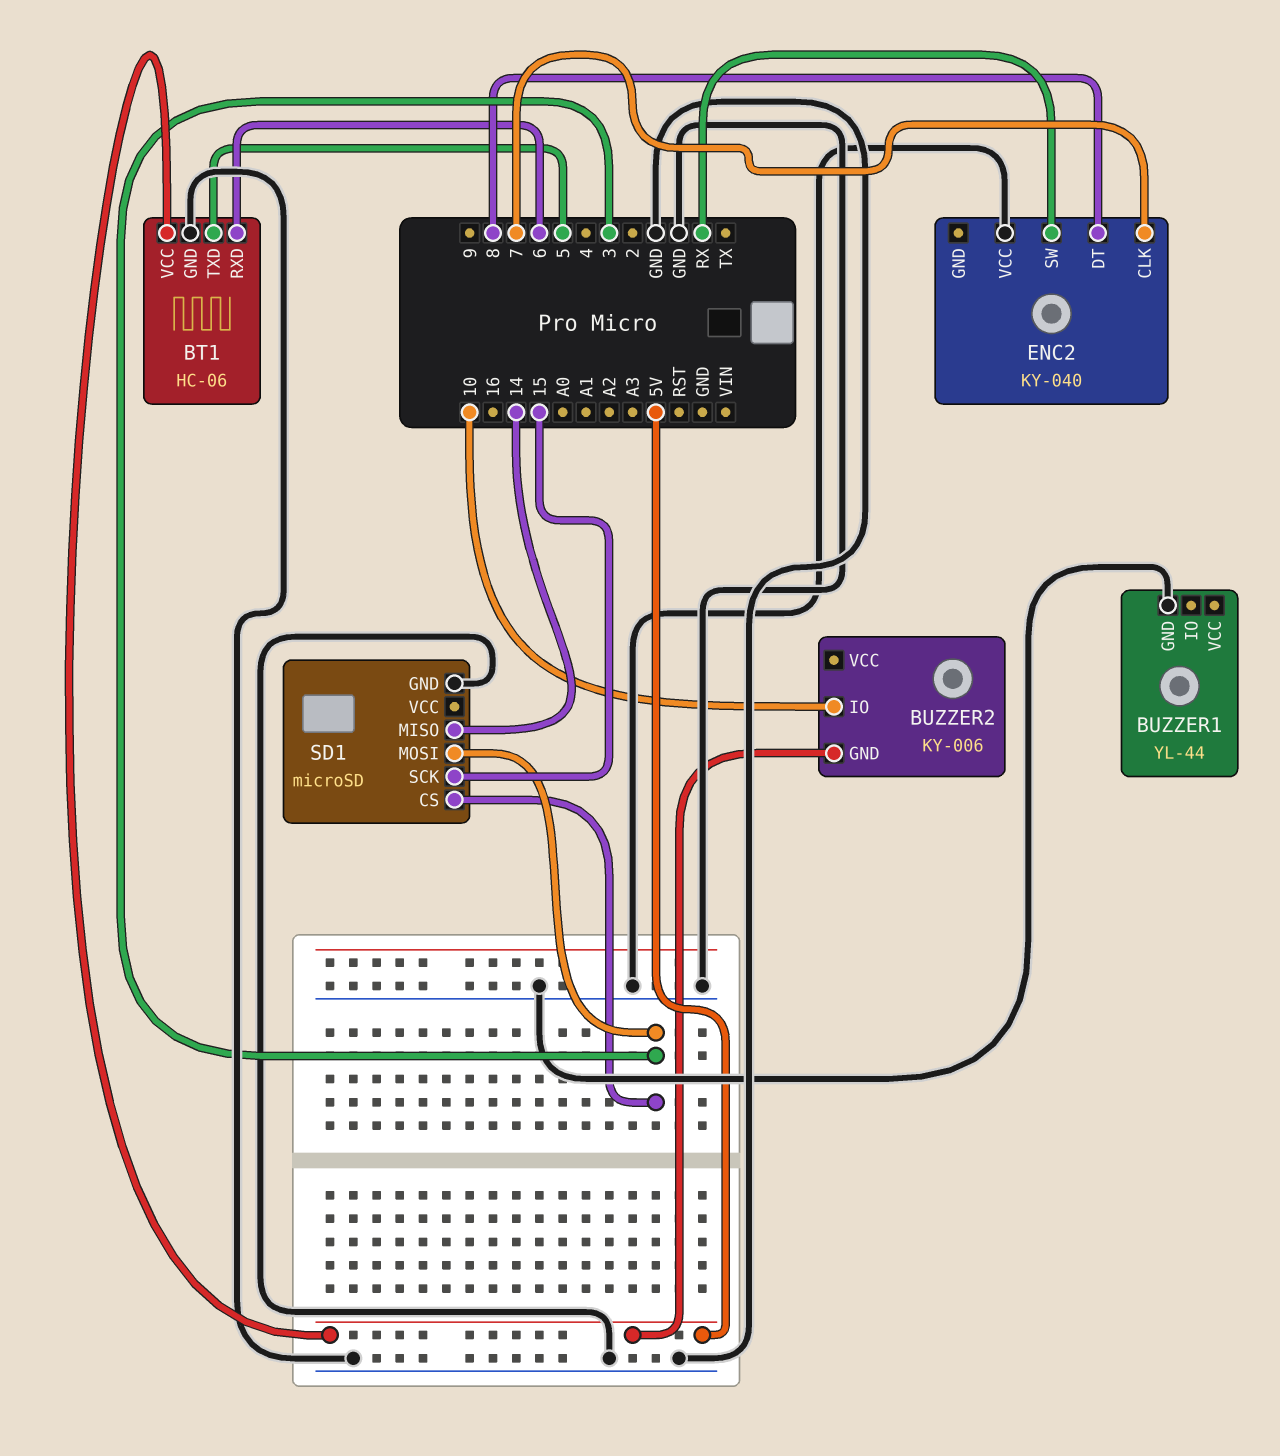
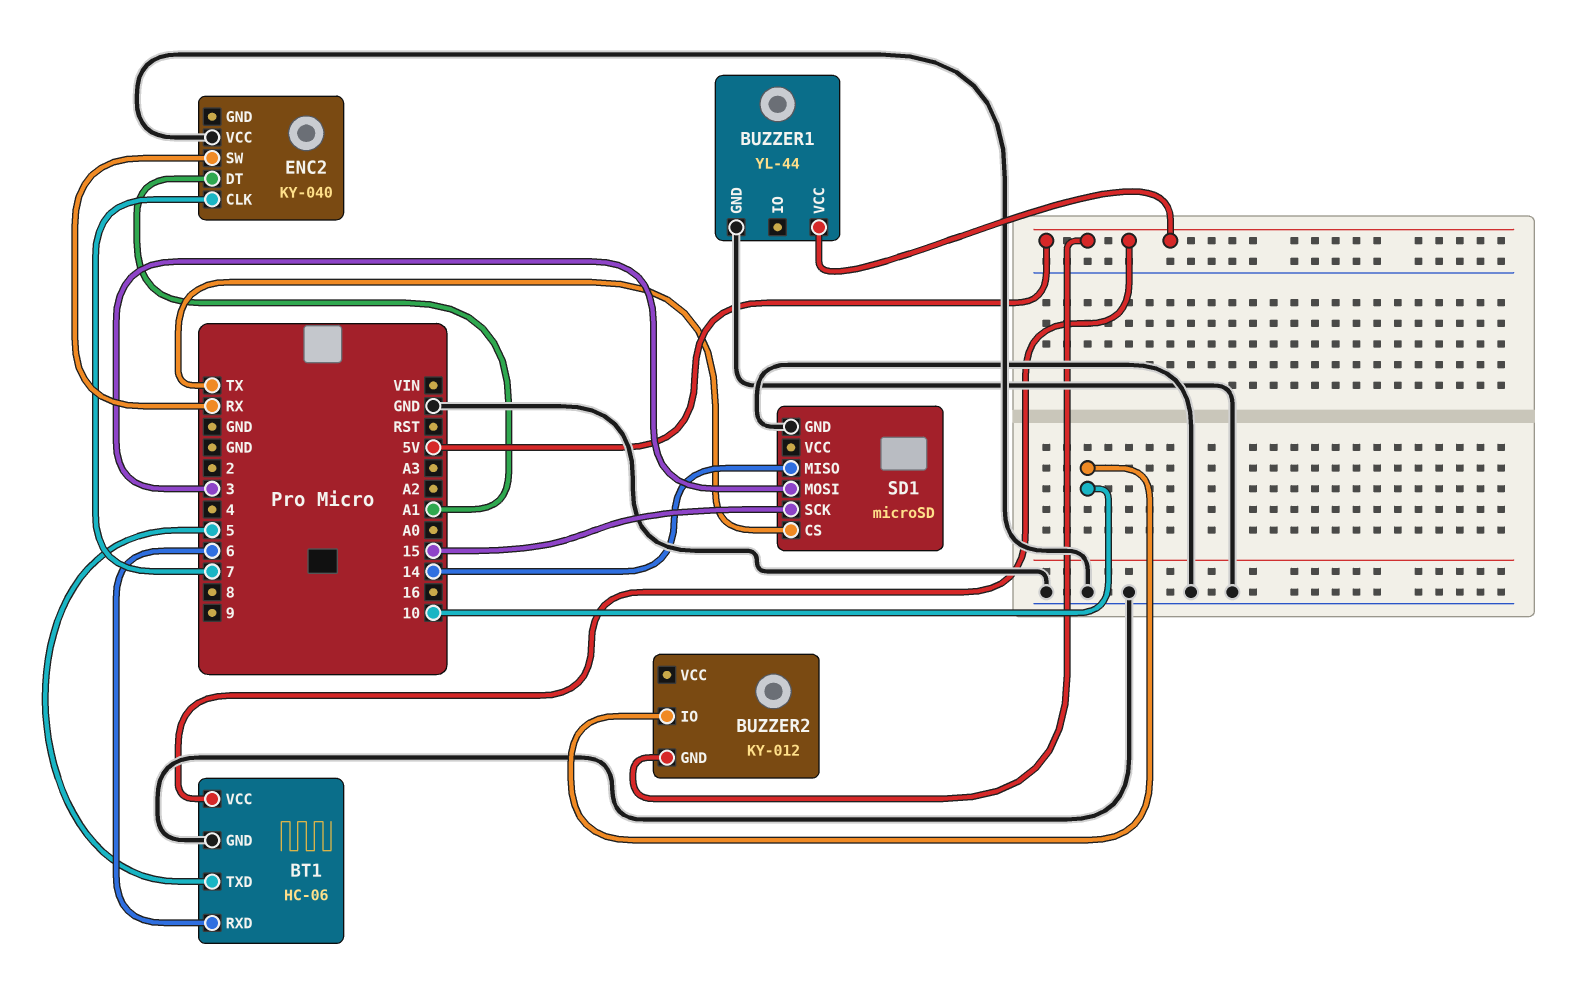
BUZZER1 pin VCC: none -> 5V
BUZZER2: KY-006 -> KY-012
ENC2 pin DT: 8 -> A1
SD1 pin CS: 3 -> TX

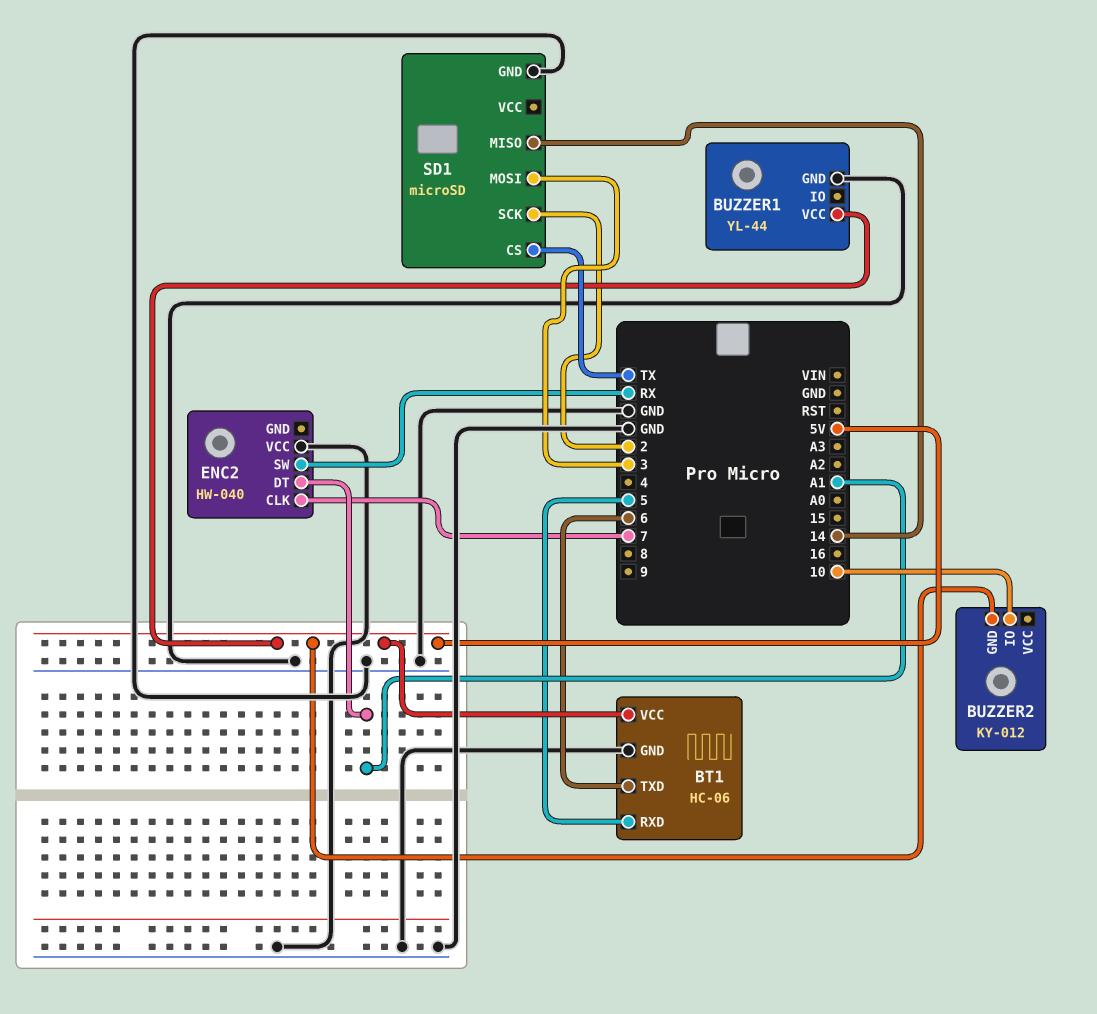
BT1 pin RXD: 6 -> 5
BT1 pin TXD: 5 -> 6
ENC2: KY-040 -> HW-040
SD1 pin SCK: 15 -> 2

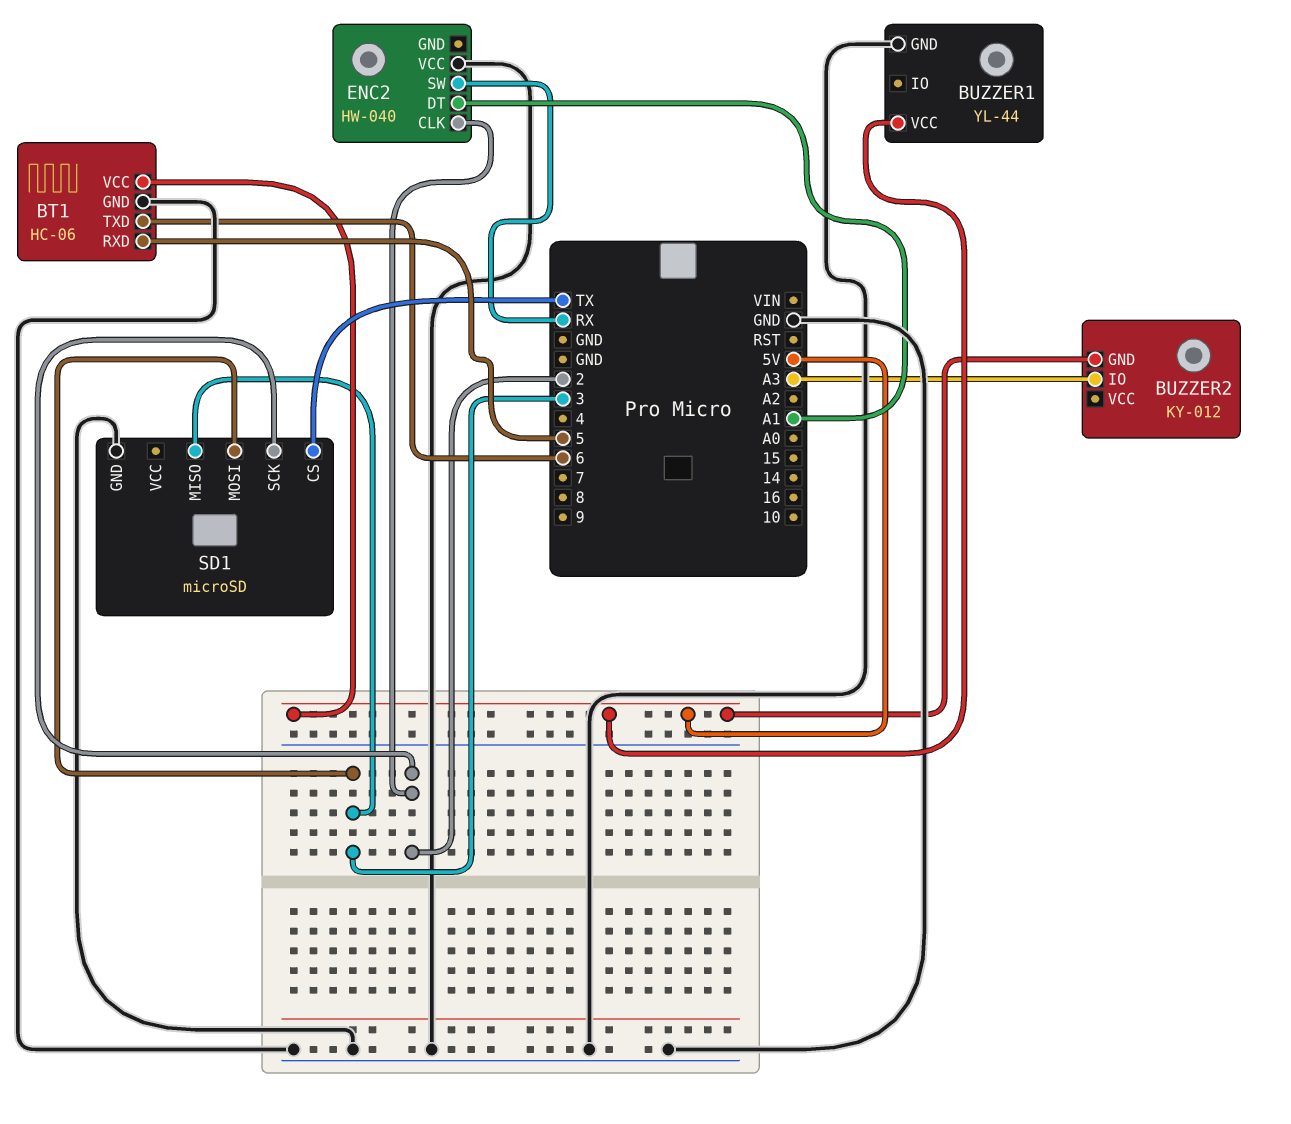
BUZZER2 pin IO: 10 -> A3
ENC2 pin CLK: 7 -> 2
SD1 pin MISO: 14 -> 3

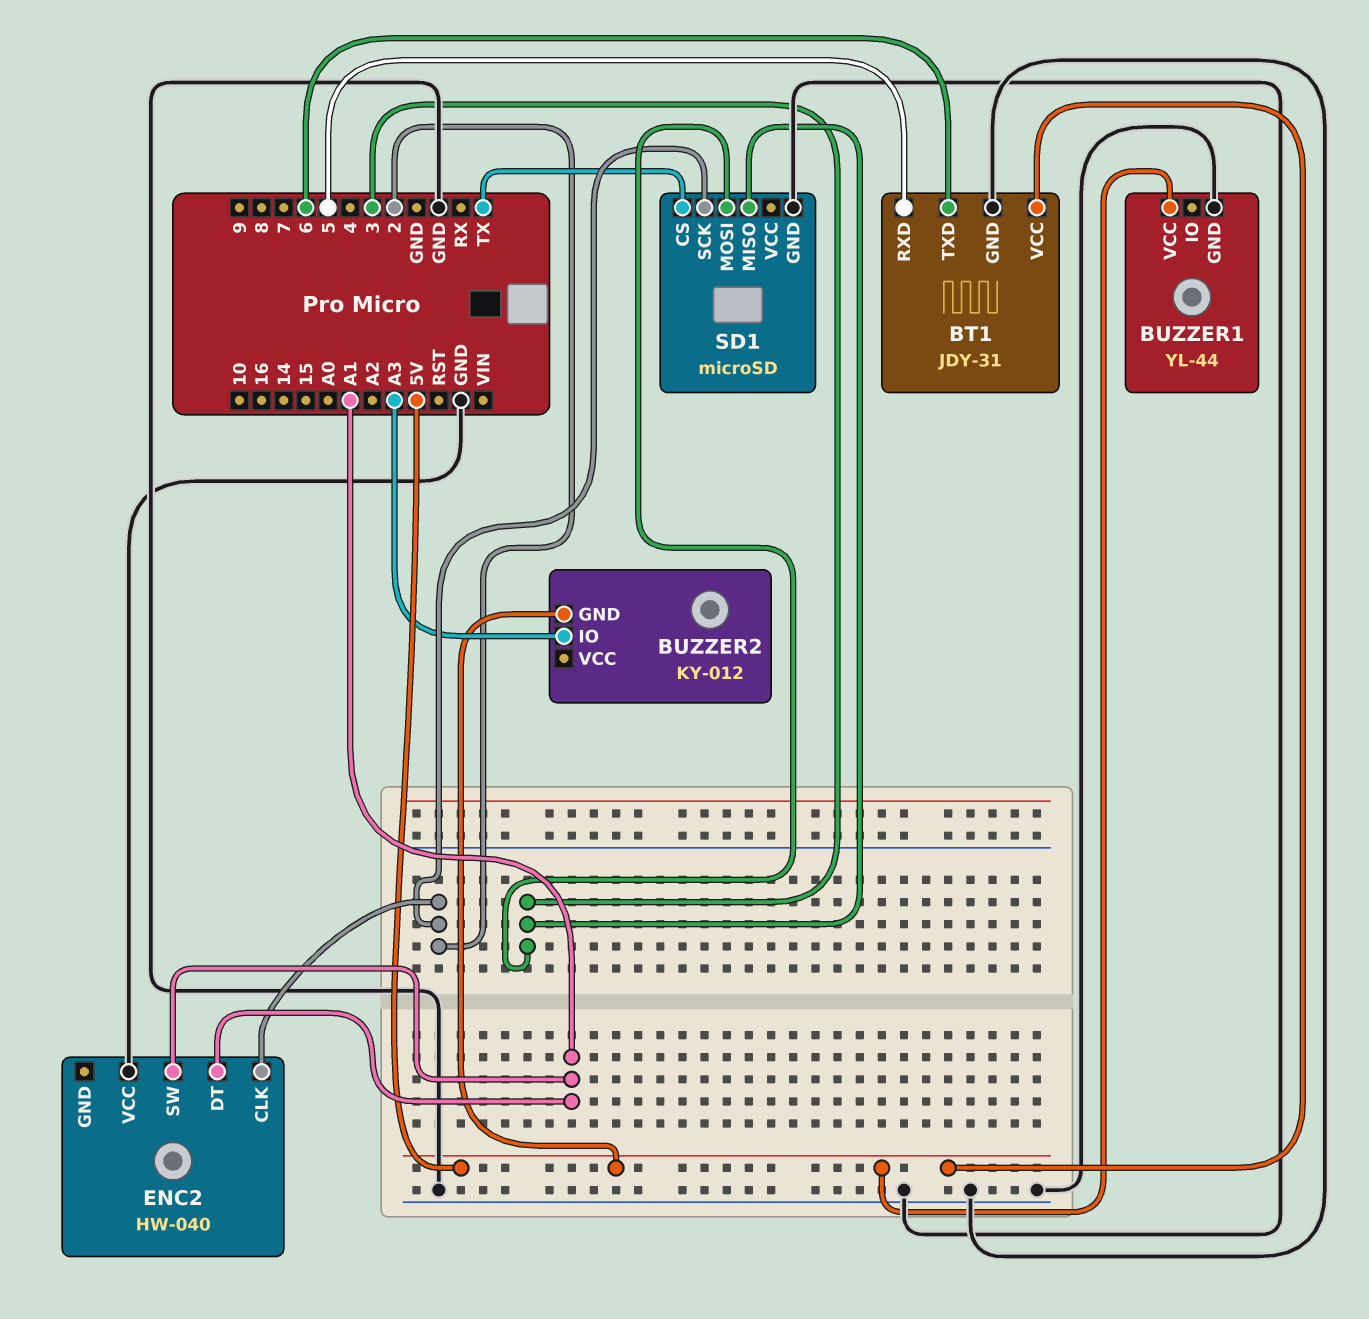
BT1: HC-06 -> JDY-31
ENC2 pin SW: RX -> A1

